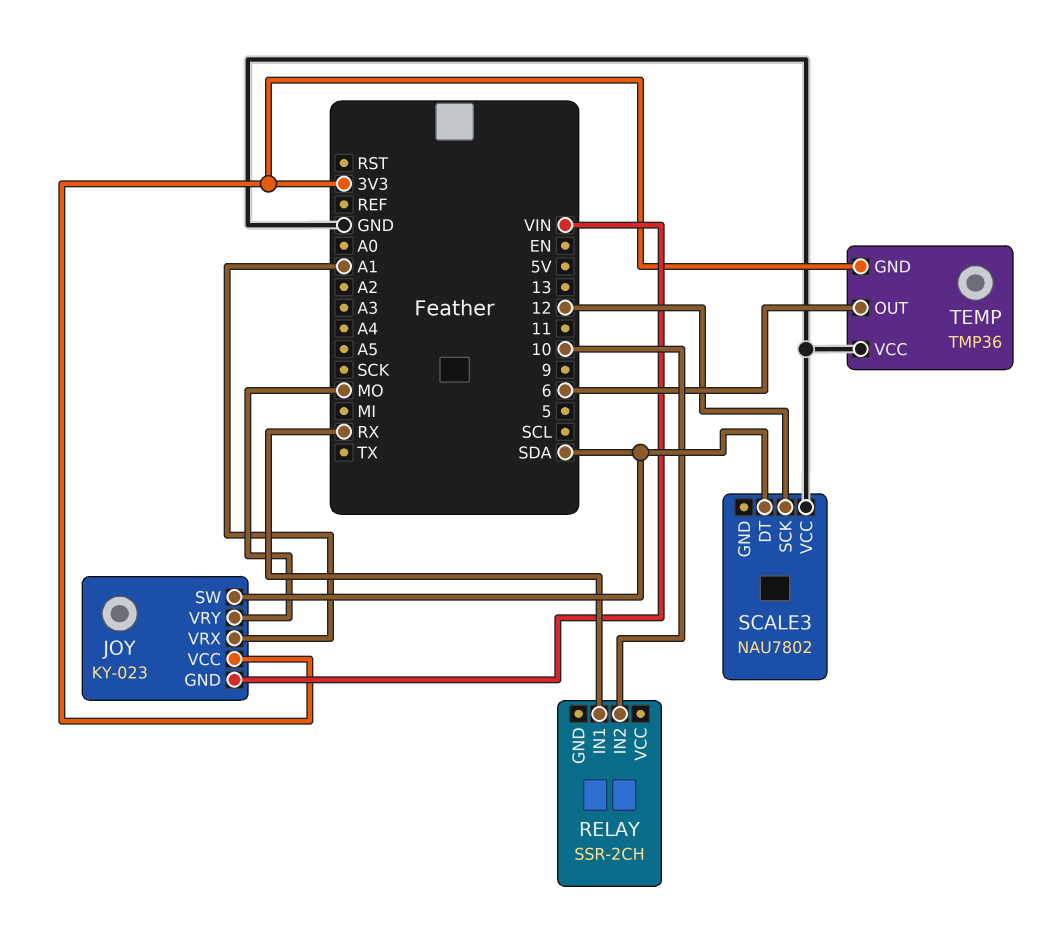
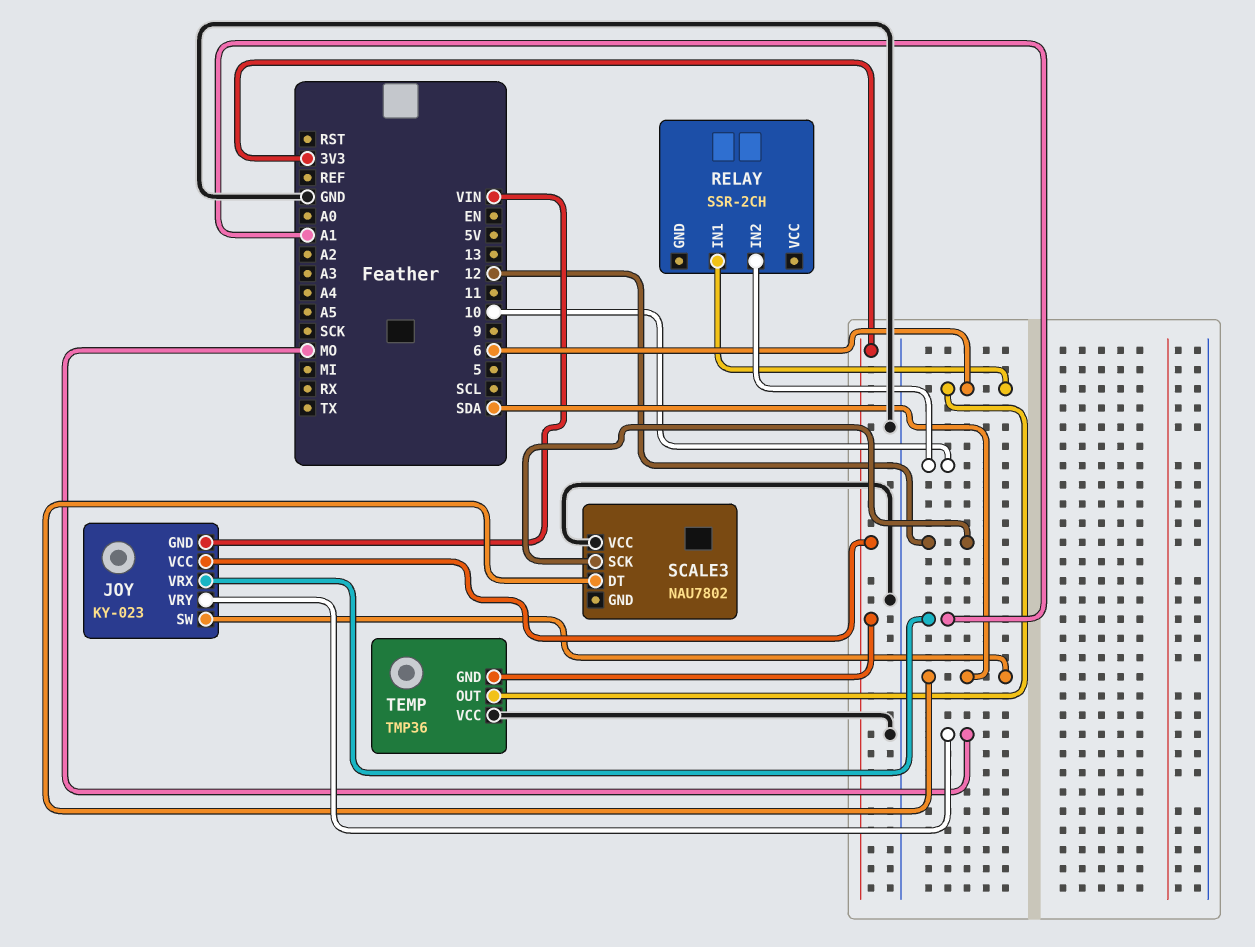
RELAY pin IN1: RX -> 6

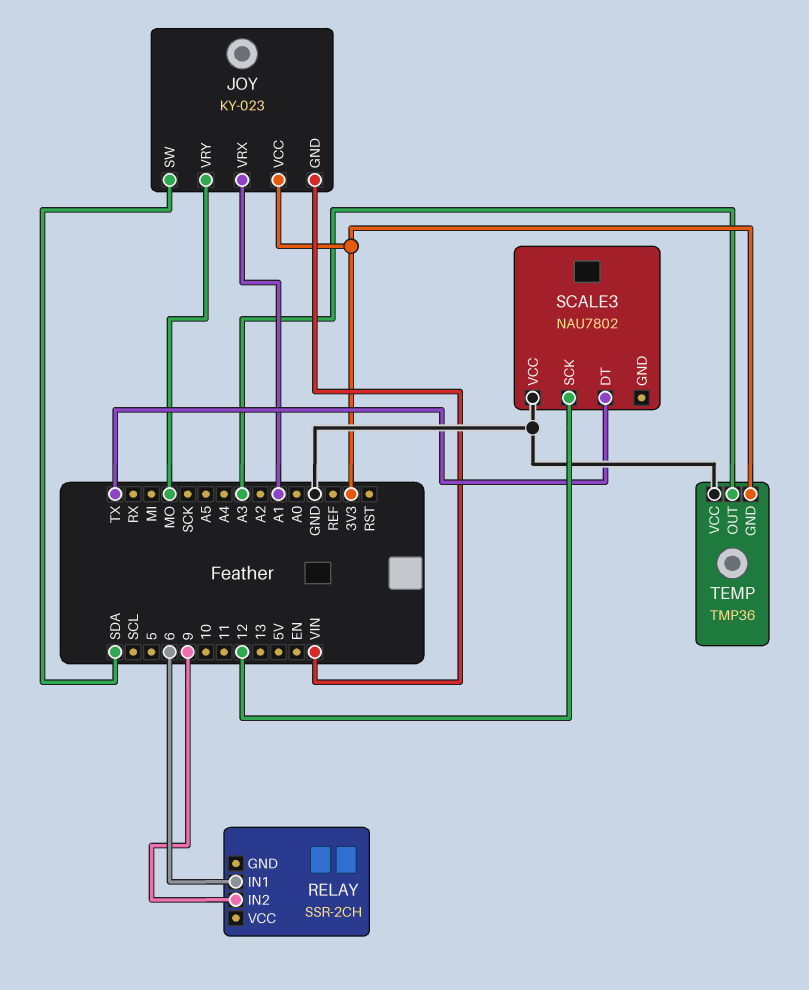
RELAY pin IN2: 10 -> 9
SCALE3 pin DT: SDA -> TX
TEMP pin OUT: 6 -> A3

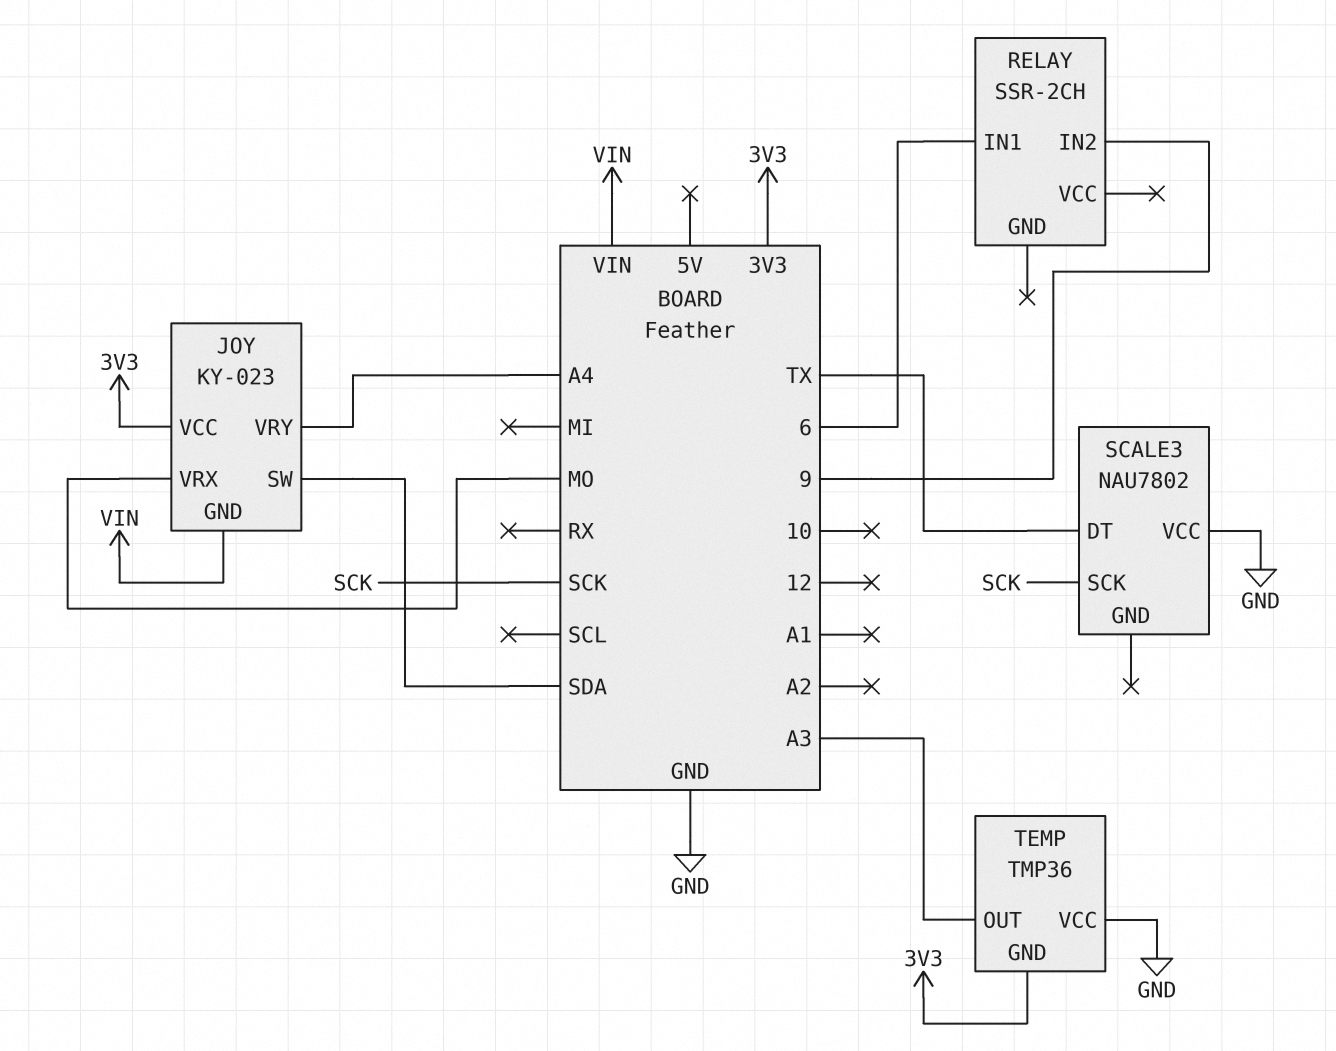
JOY pin VRX: A1 -> MO
JOY pin VRY: MO -> A4
SCALE3 pin SCK: 12 -> SCK

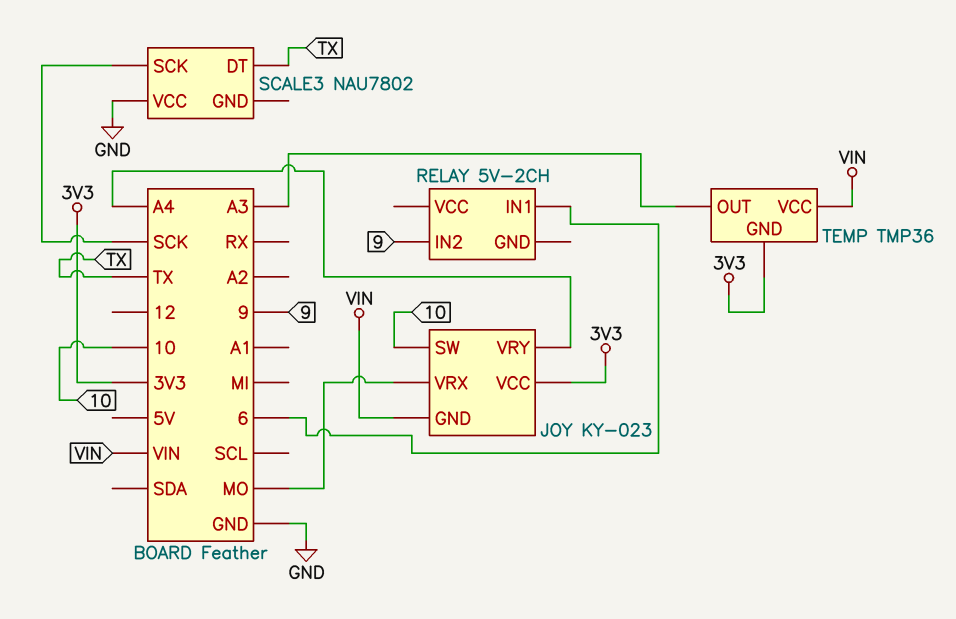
JOY pin SW: SDA -> 10
RELAY: SSR-2CH -> 5V-2CH
TEMP pin VCC: GND -> VIN

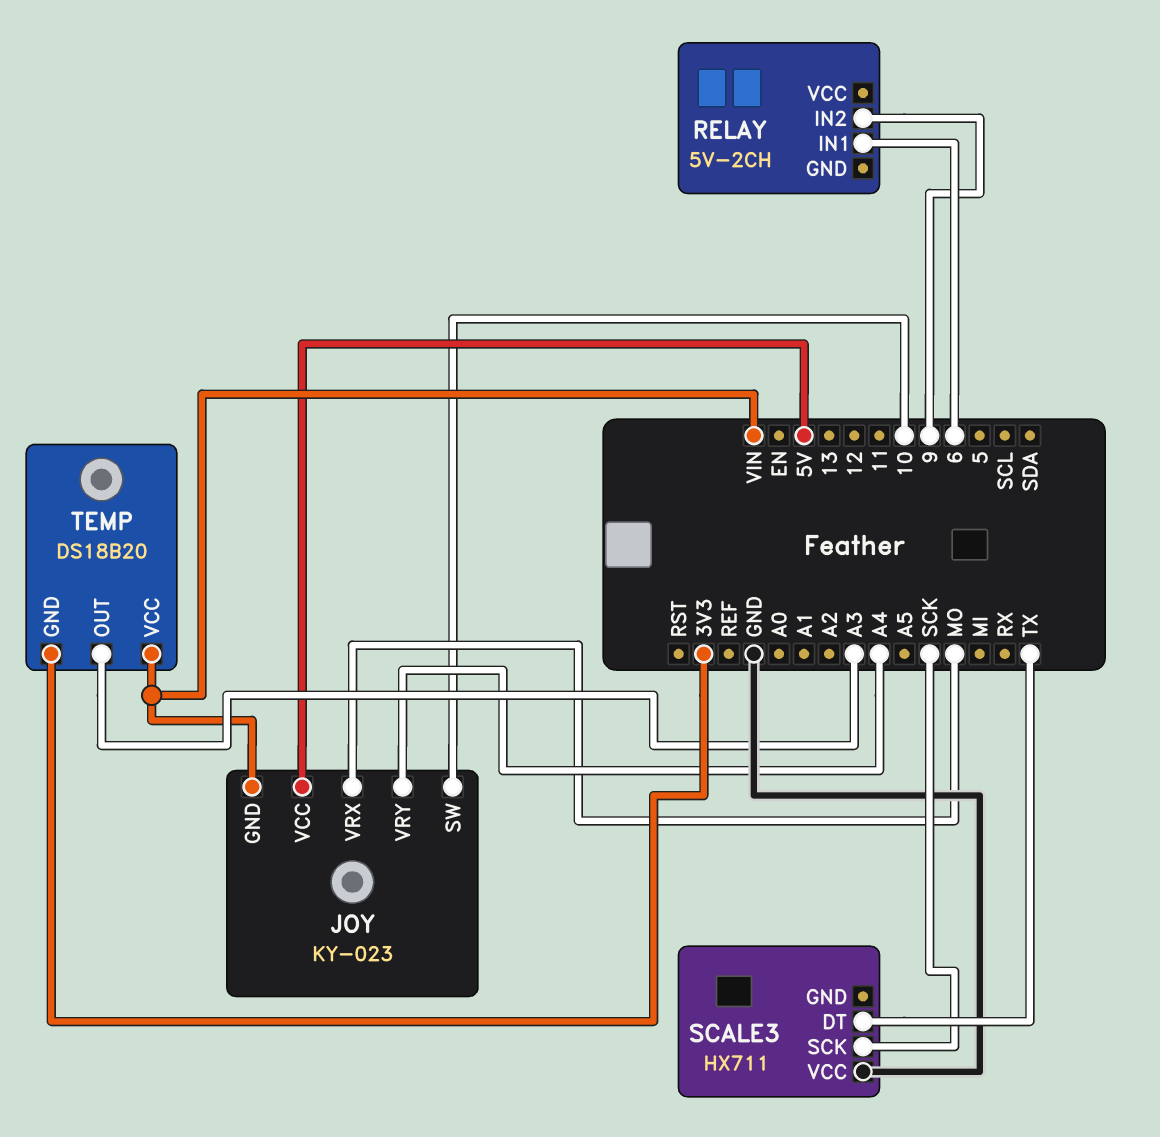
JOY pin VCC: 3V3 -> 5V
SCALE3: NAU7802 -> HX711
TEMP: TMP36 -> DS18B20

